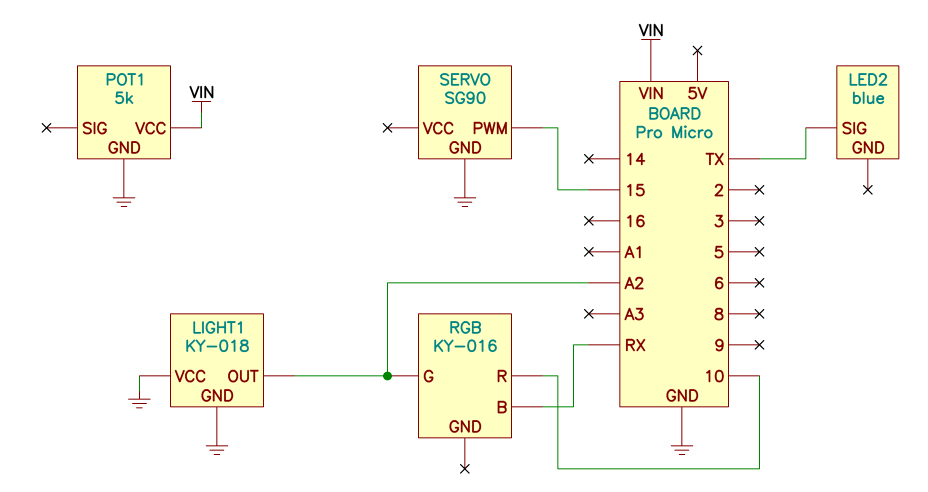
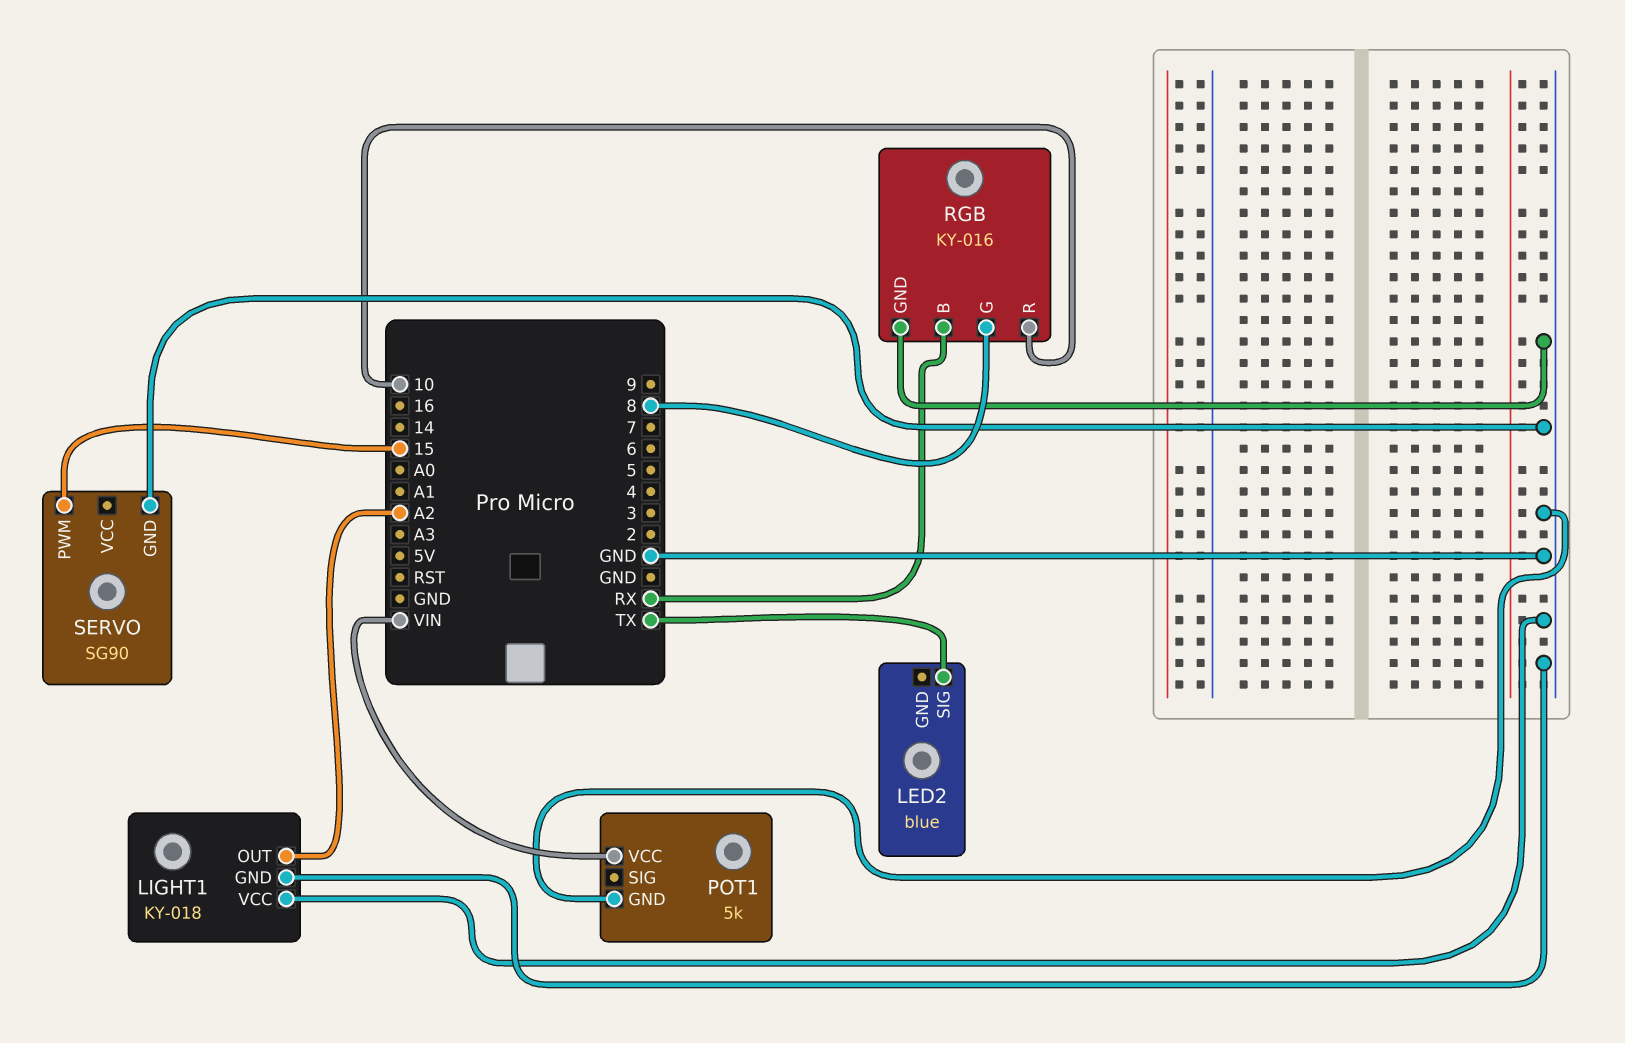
RGB pin G: A2 -> 8
RGB pin GND: none -> GND

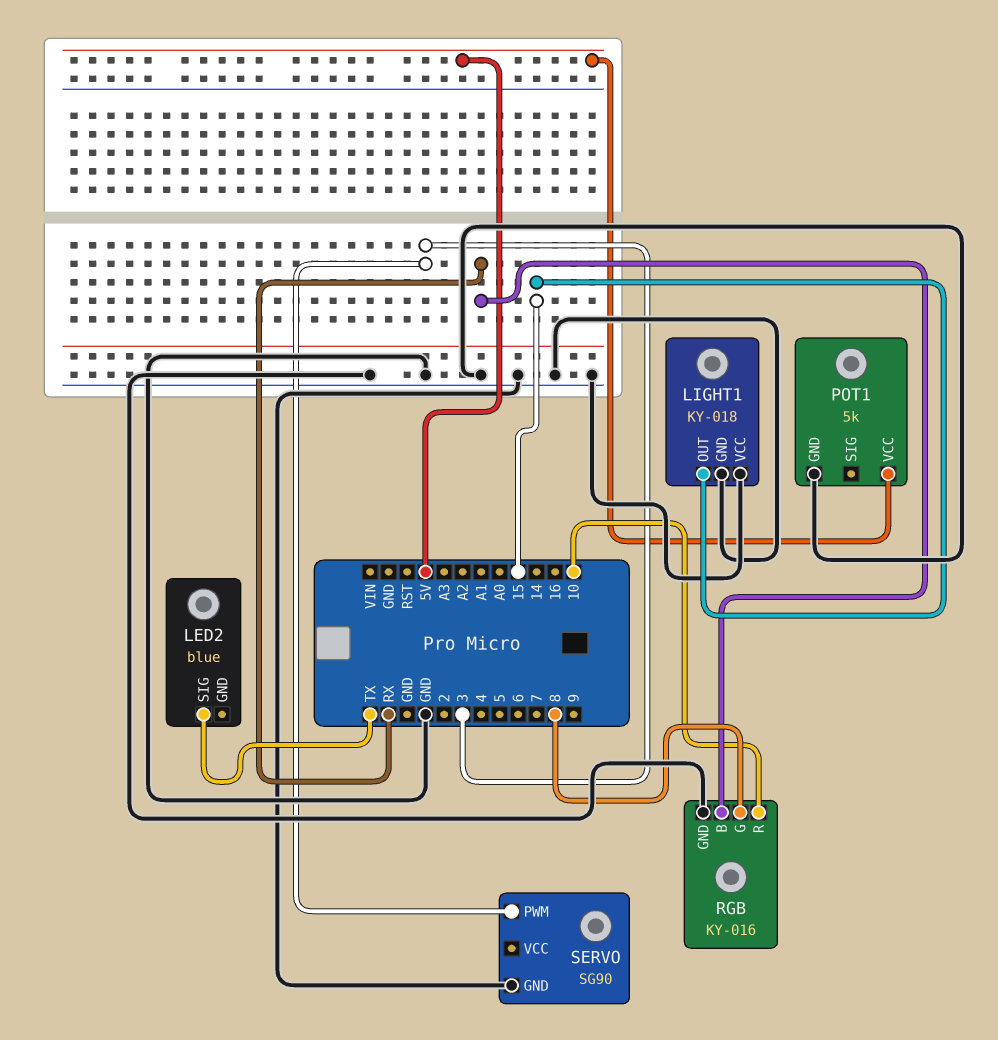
LIGHT1 pin OUT: A2 -> 15
POT1 pin VCC: VIN -> 5V
SERVO pin PWM: 15 -> 3

